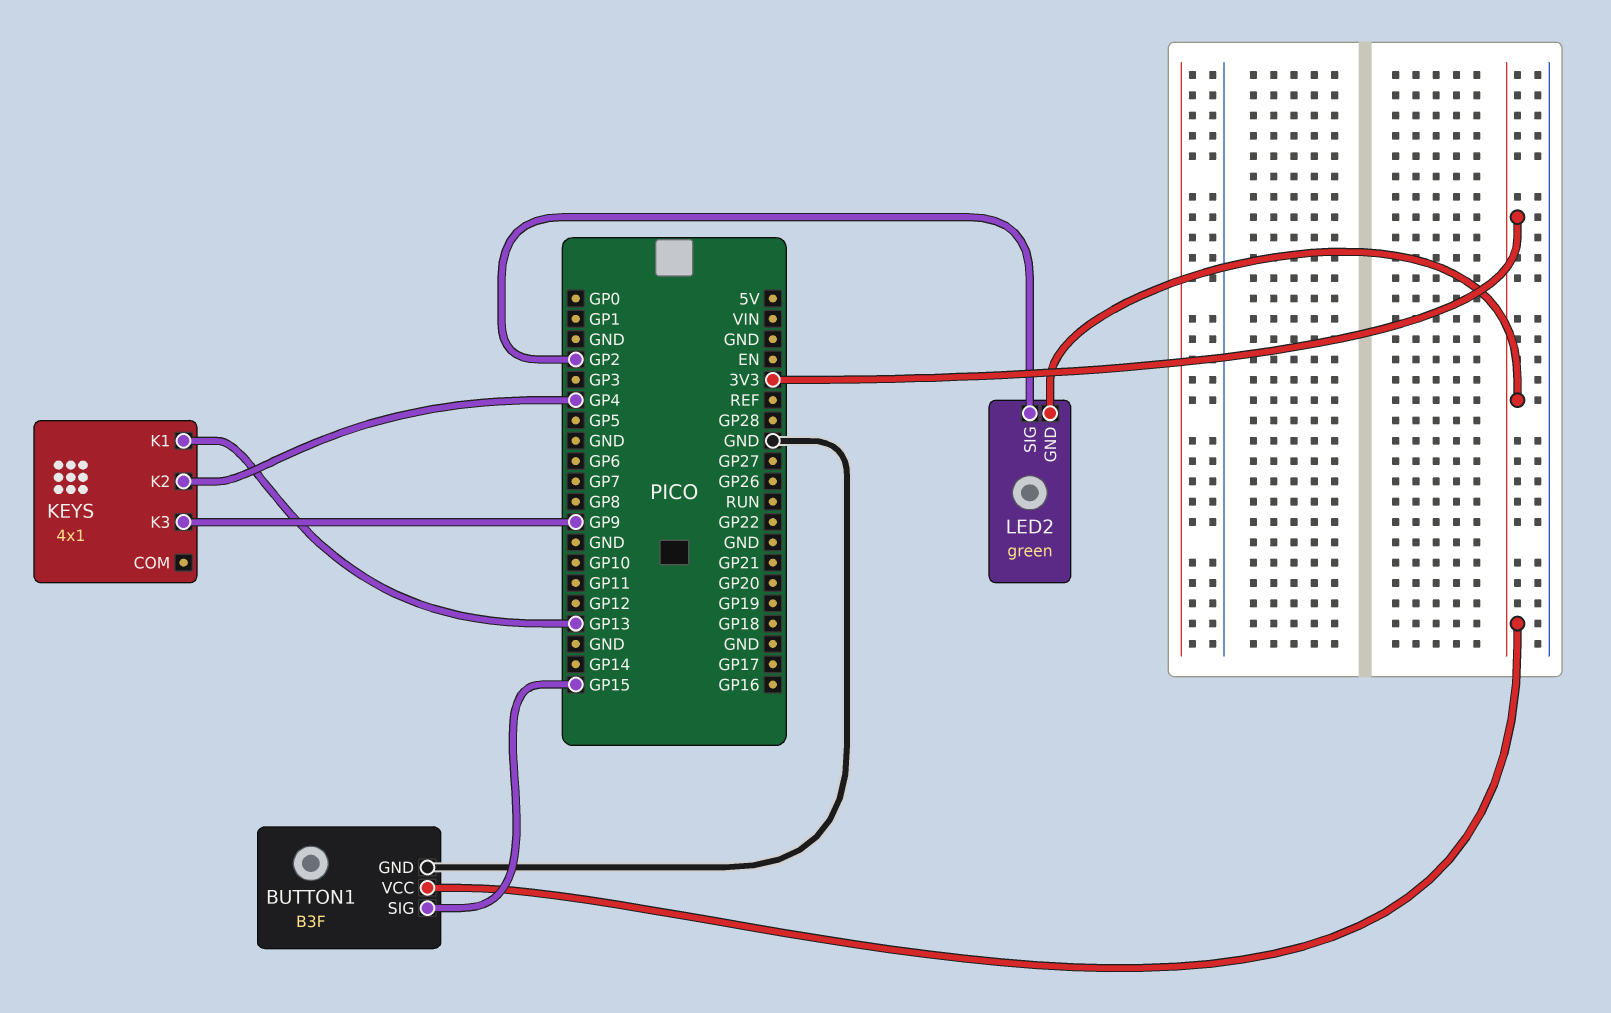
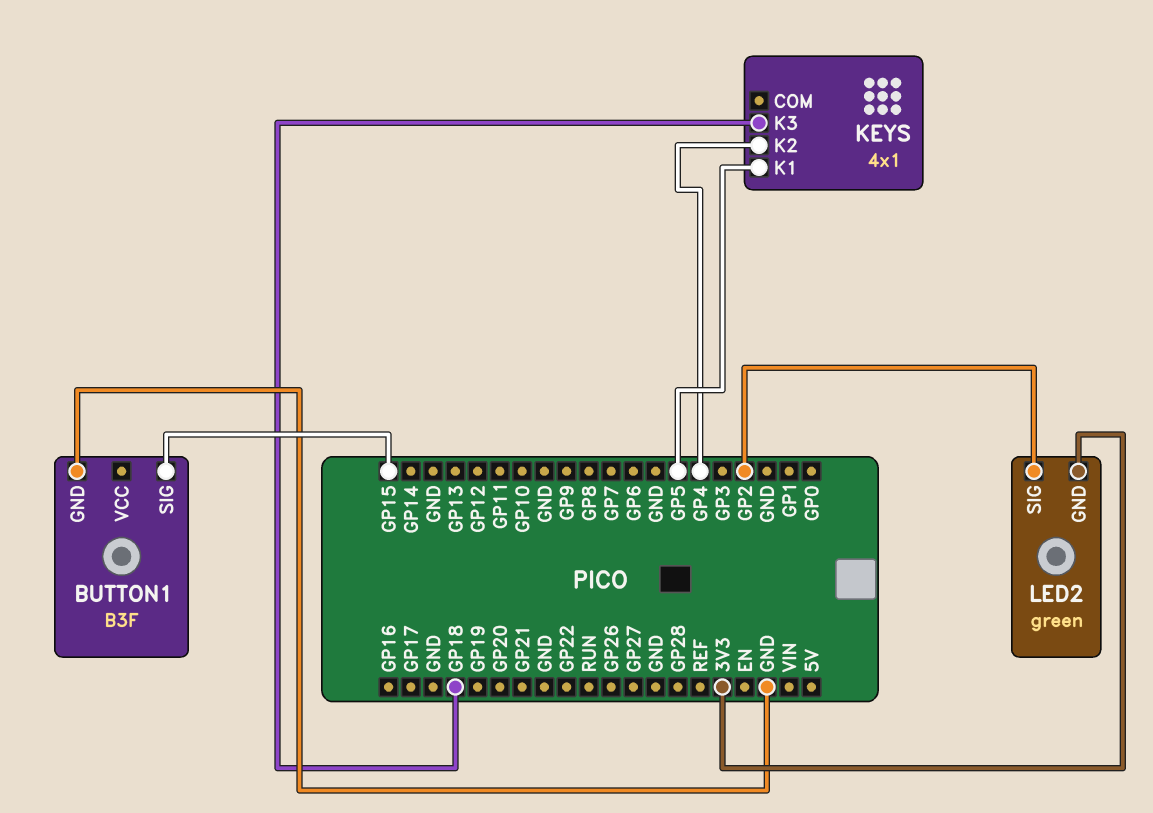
BUTTON1 pin VCC: 3V3 -> none
KEYS pin K1: GP13 -> GP5
KEYS pin K3: GP9 -> GP18

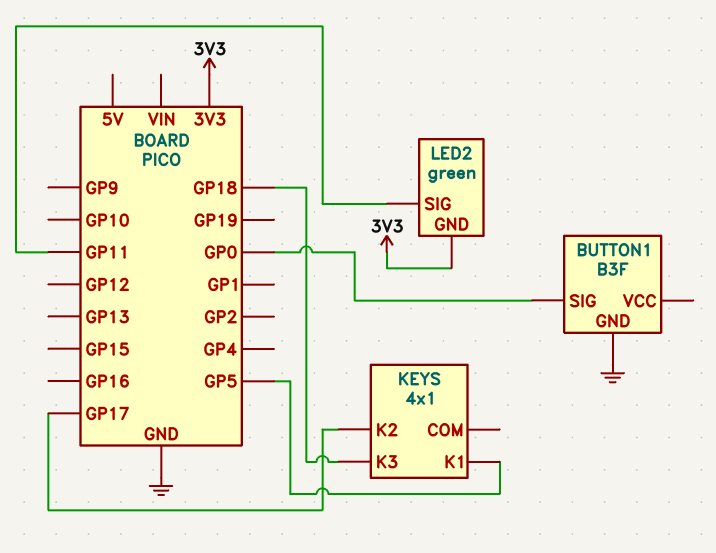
BUTTON1 pin SIG: GP15 -> GP0
KEYS pin K2: GP4 -> GP17
LED2 pin SIG: GP2 -> GP11

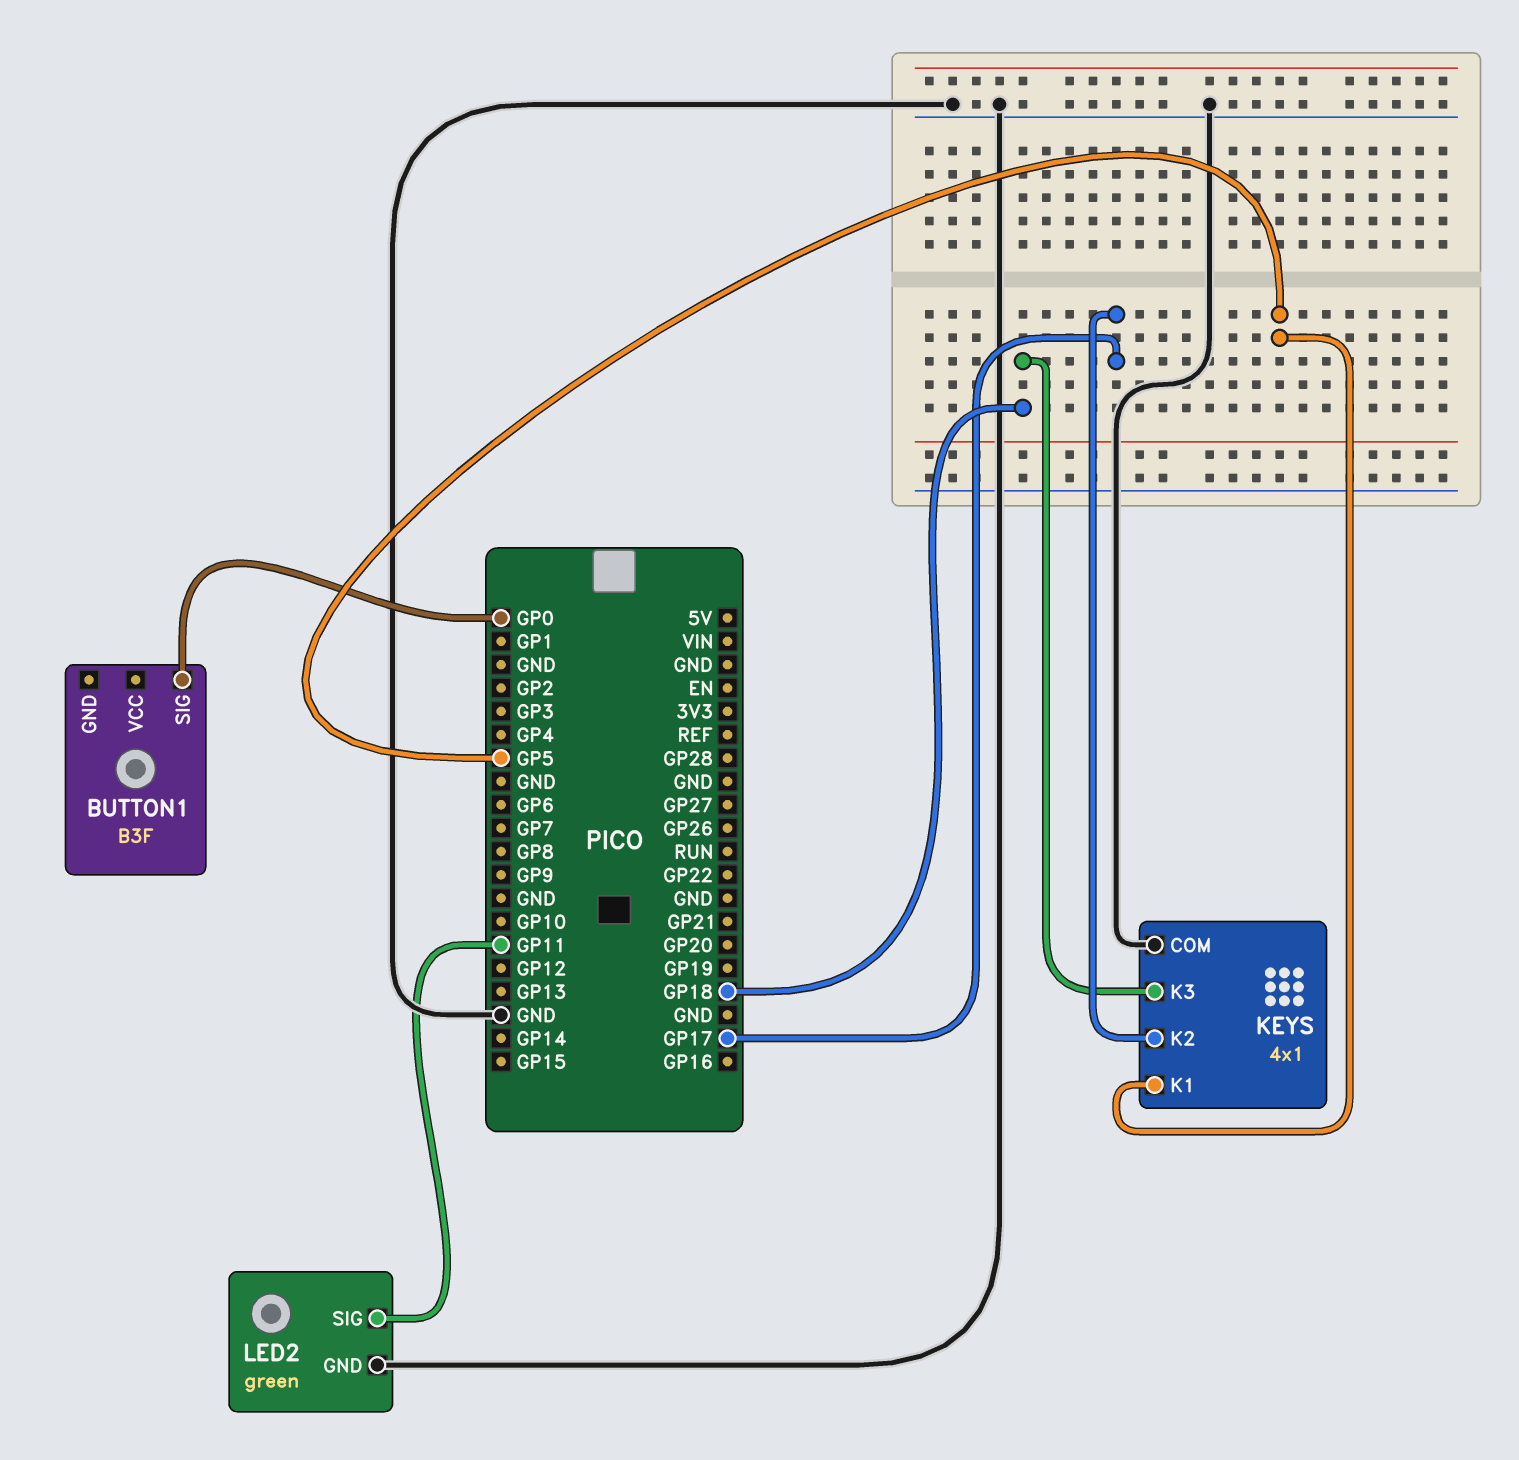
BUTTON1 pin GND: GND -> none
KEYS pin COM: none -> GND
LED2 pin GND: 3V3 -> GND

